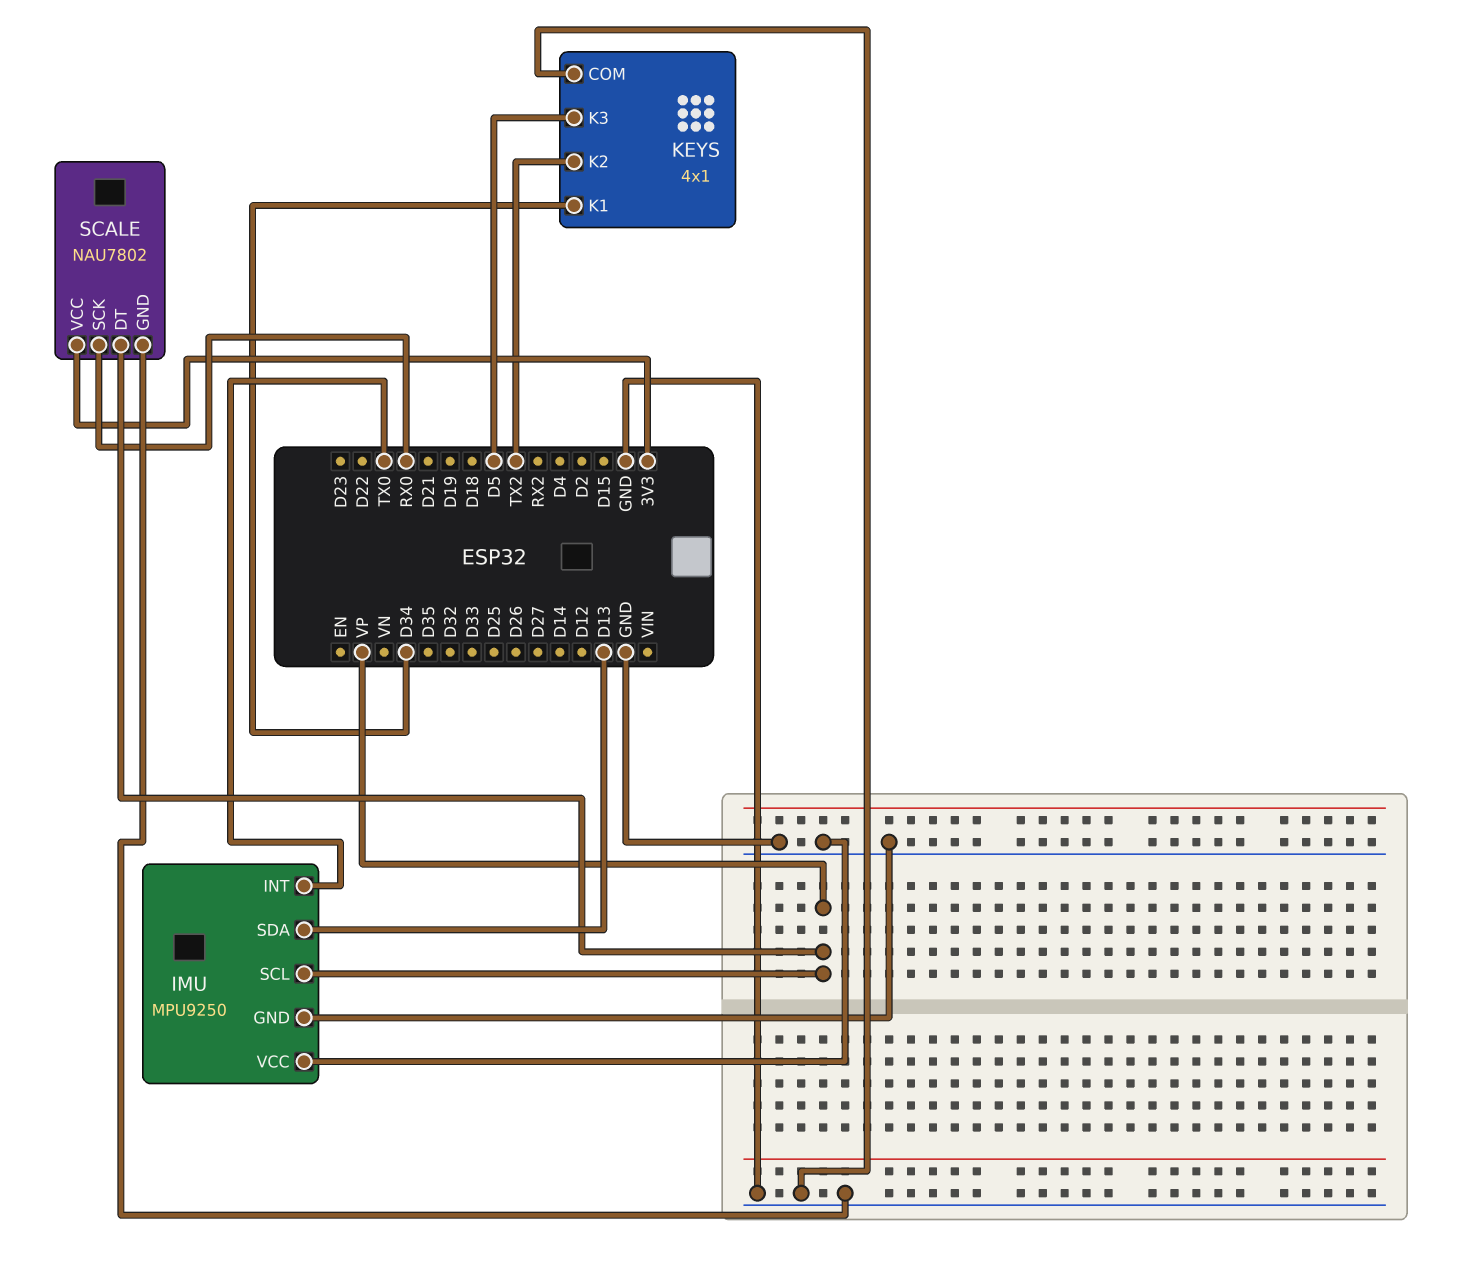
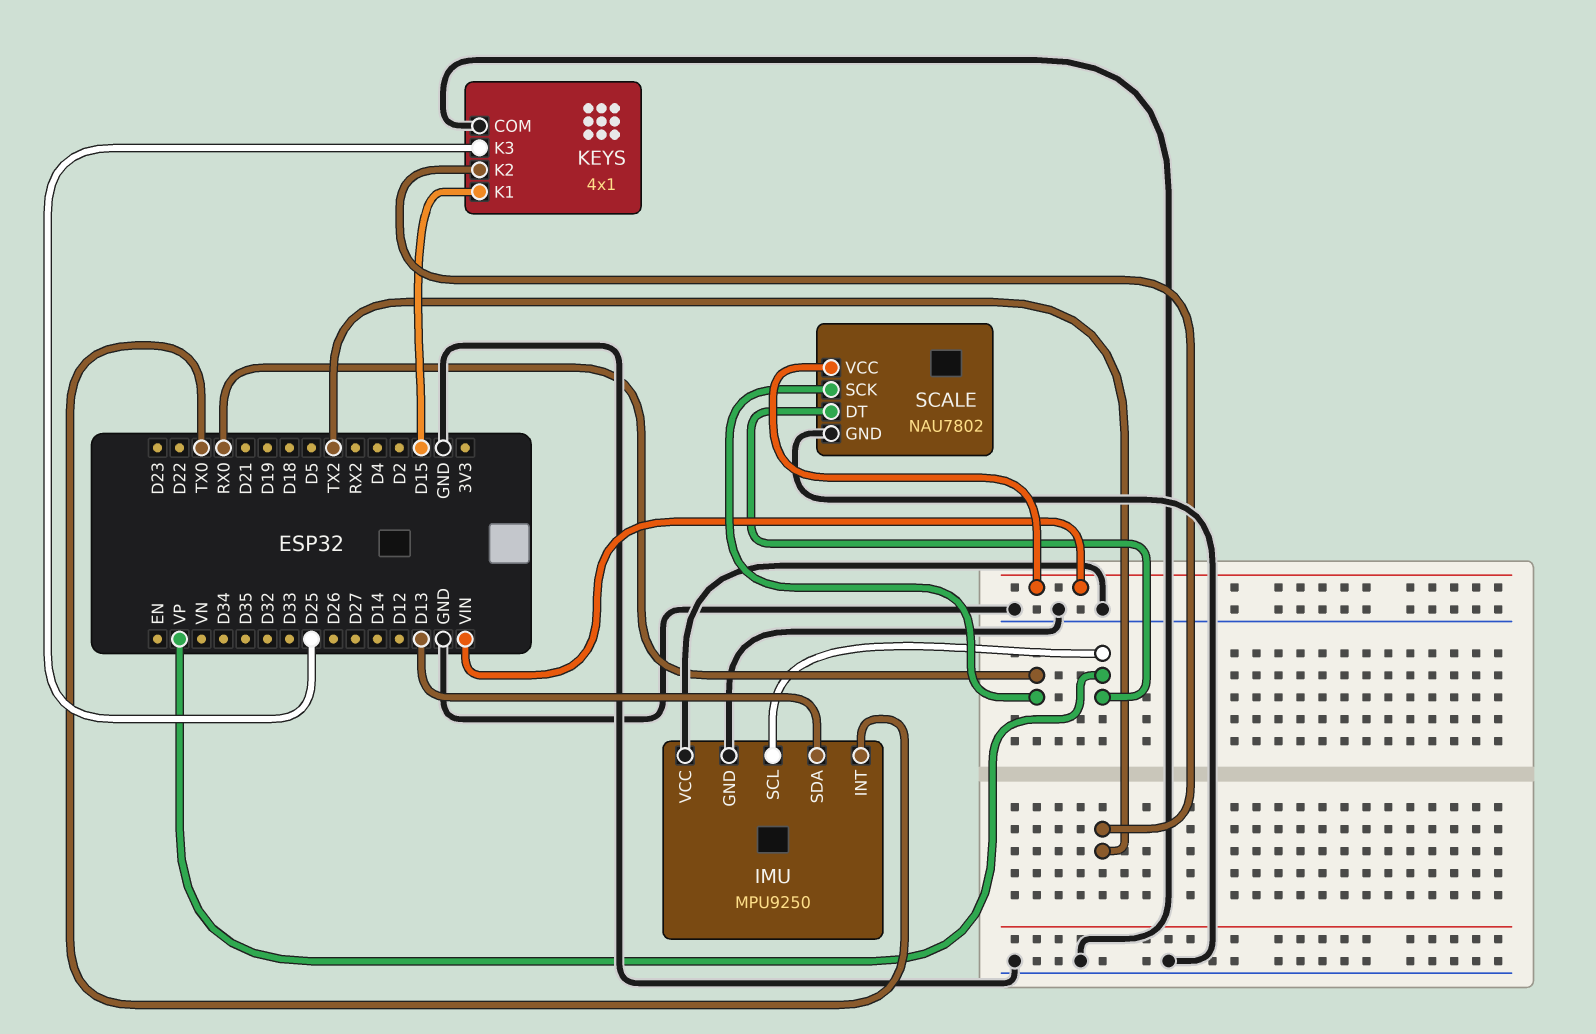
KEYS pin K1: D34 -> D15
KEYS pin K3: D5 -> D25
SCALE pin VCC: 3V3 -> VIN

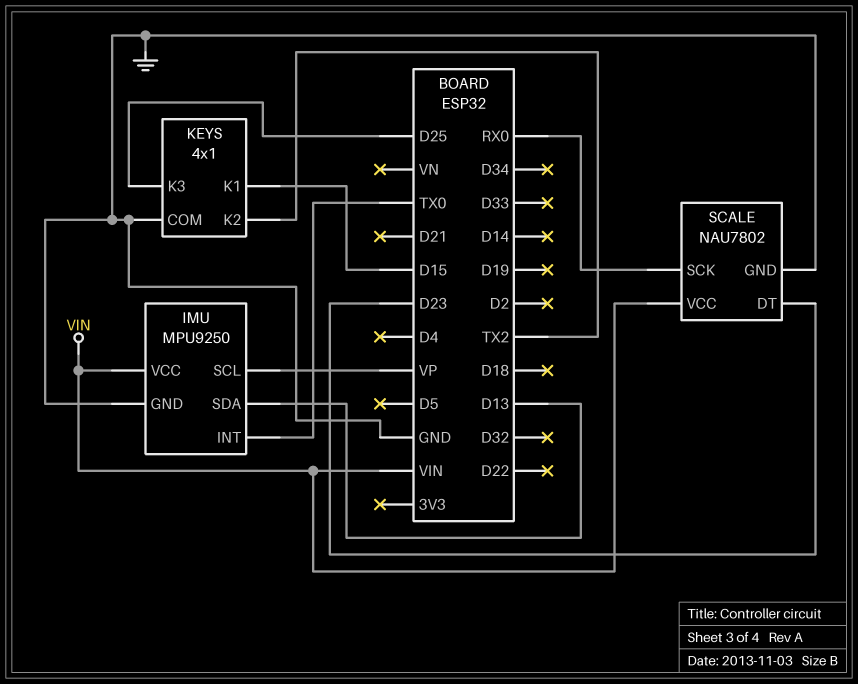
IMU pin VCC: GND -> VIN
SCALE pin DT: VP -> D23

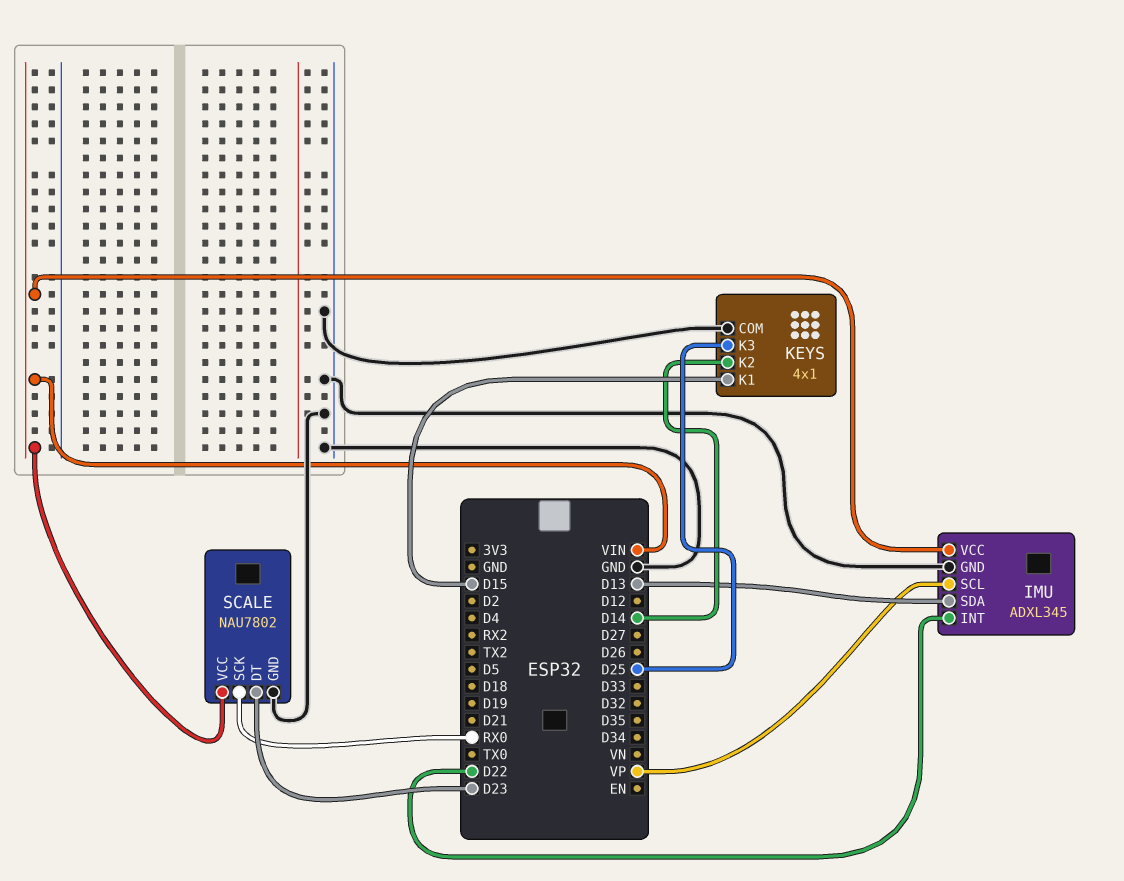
IMU: MPU9250 -> ADXL345
IMU pin INT: TX0 -> D22
KEYS pin K2: TX2 -> D14

